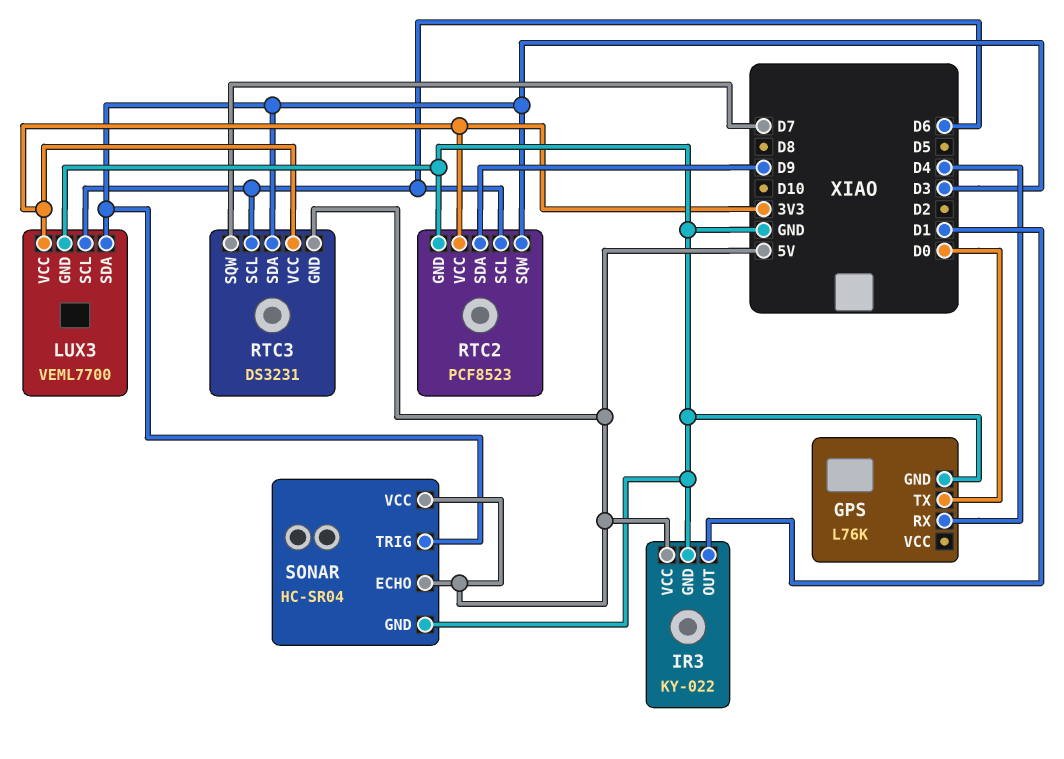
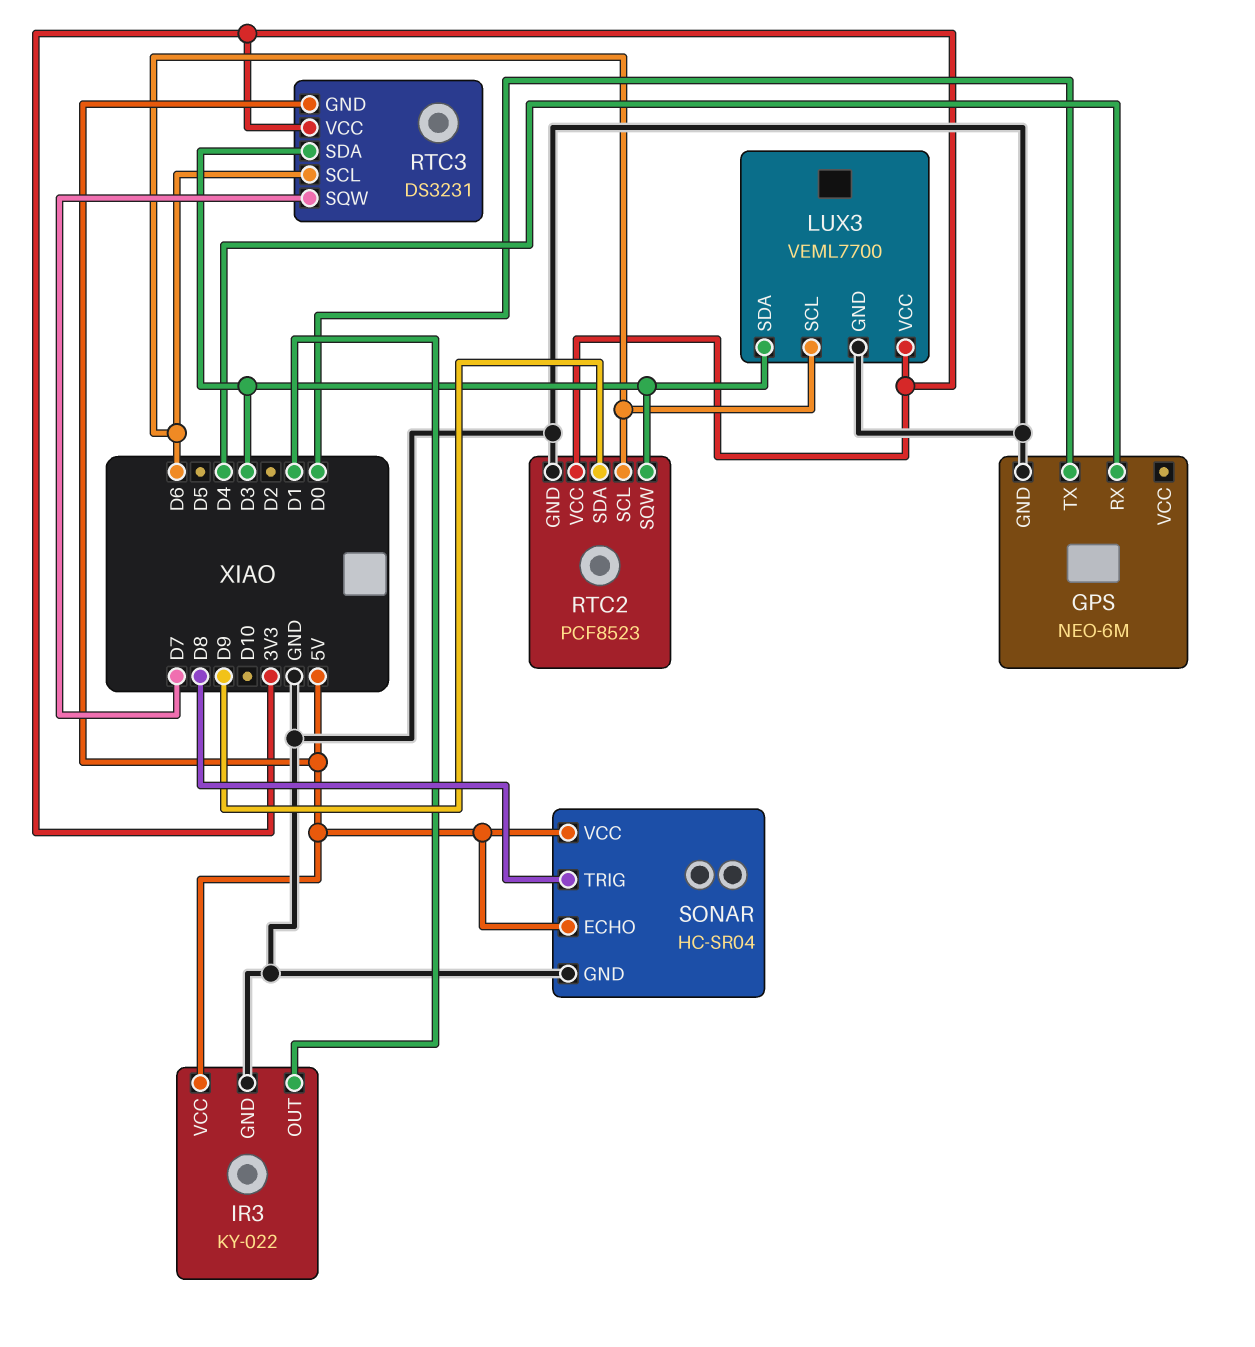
GPS: L76K -> NEO-6M
SONAR pin TRIG: D3 -> D8

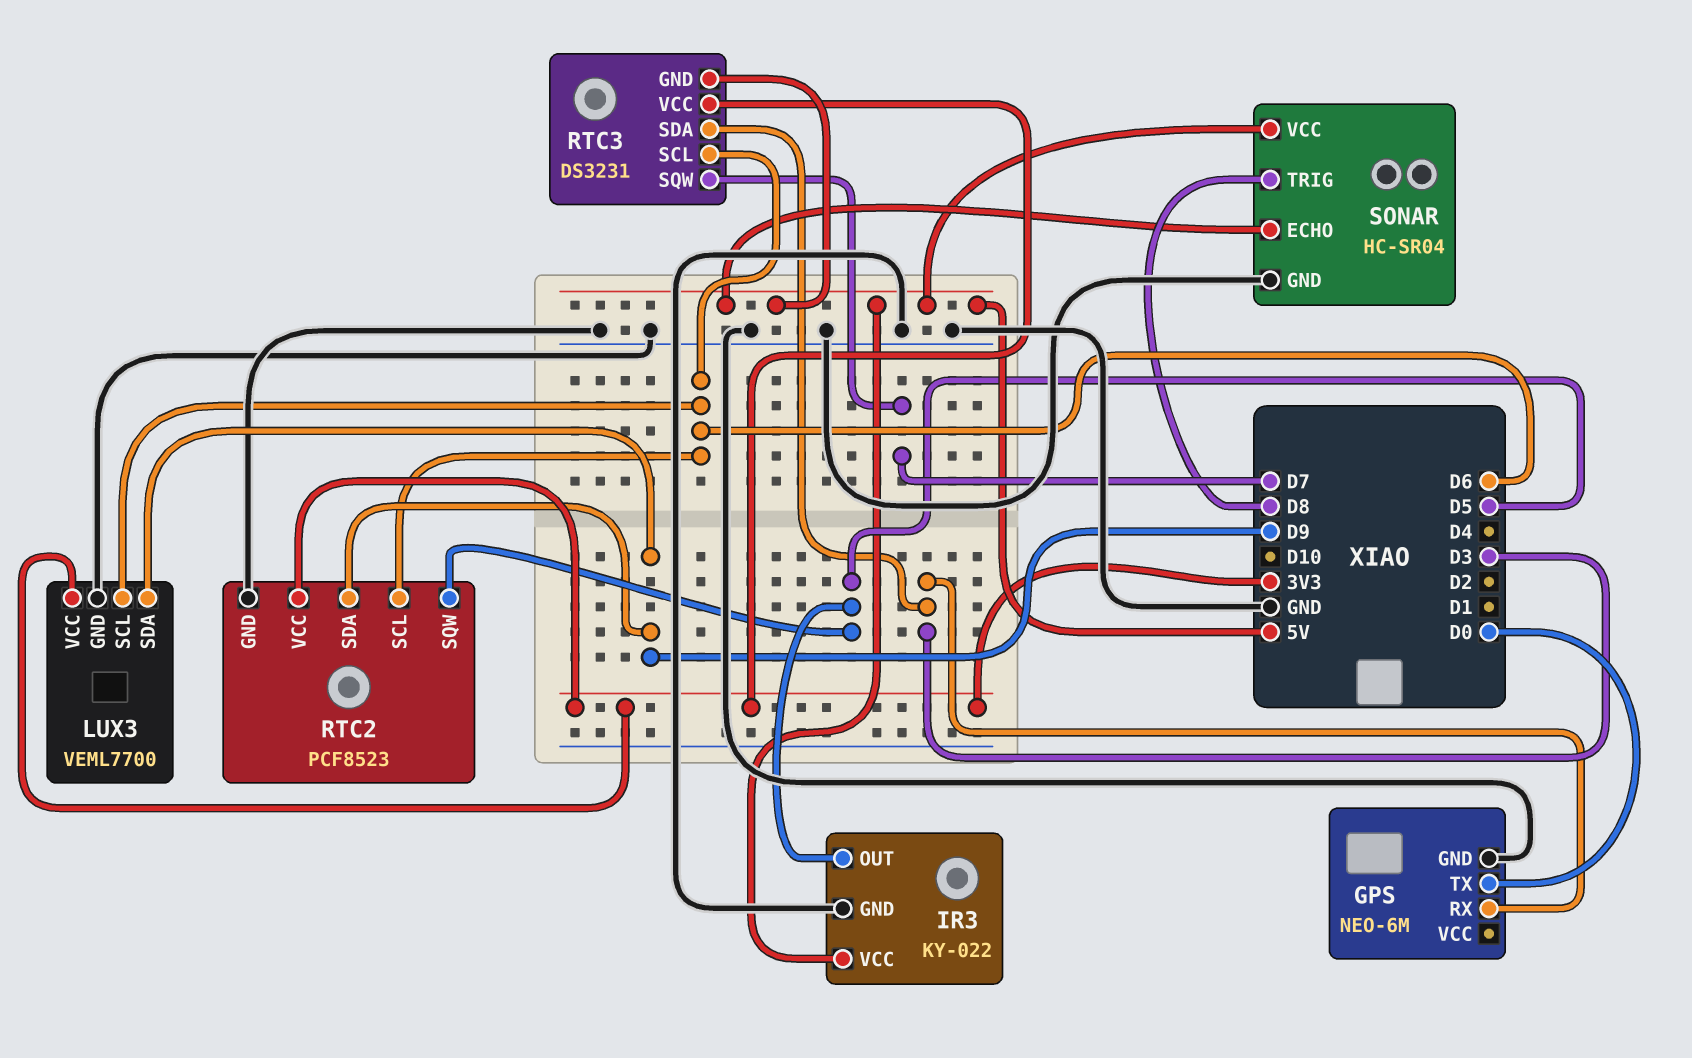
GPS pin RX: D4 -> D3
IR3 pin OUT: D1 -> D5
LUX3 pin SDA: D3 -> D9
RTC2 pin SQW: D3 -> D5

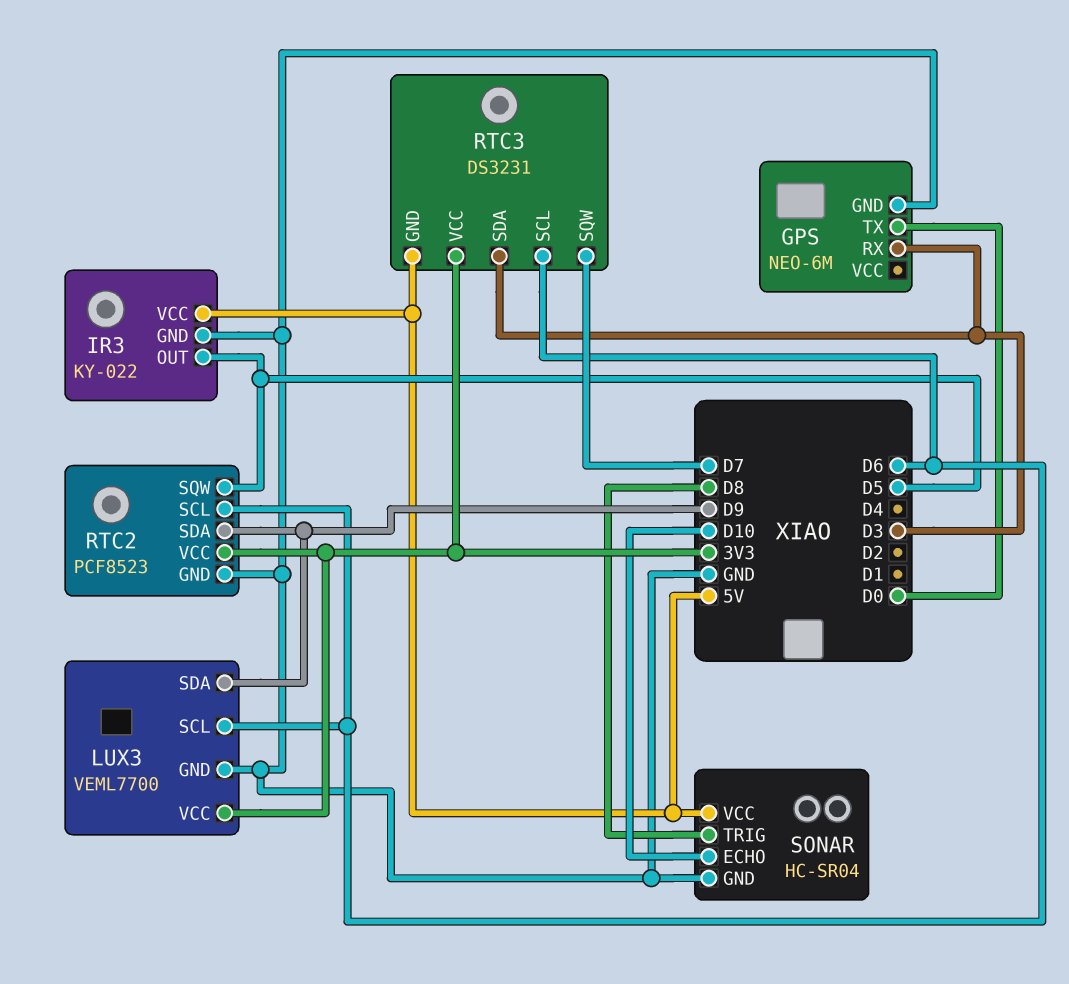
SONAR pin ECHO: 5V -> D10

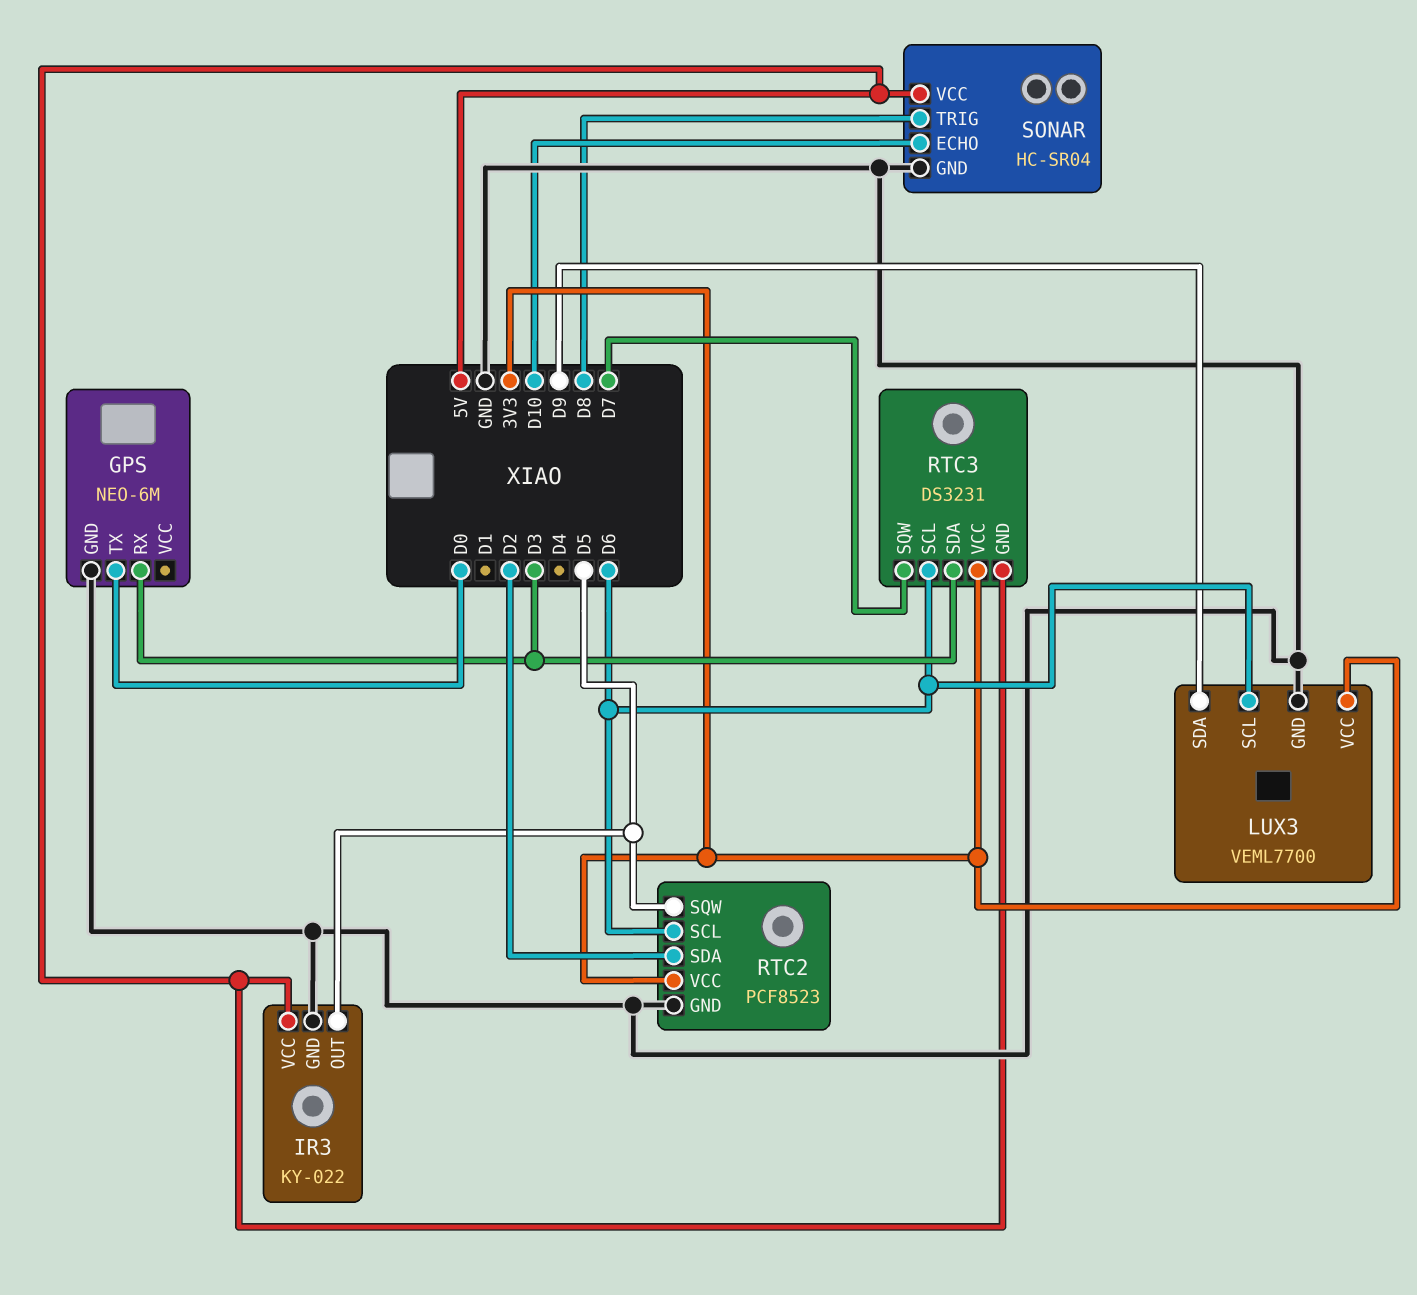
RTC2 pin SDA: D9 -> D2

